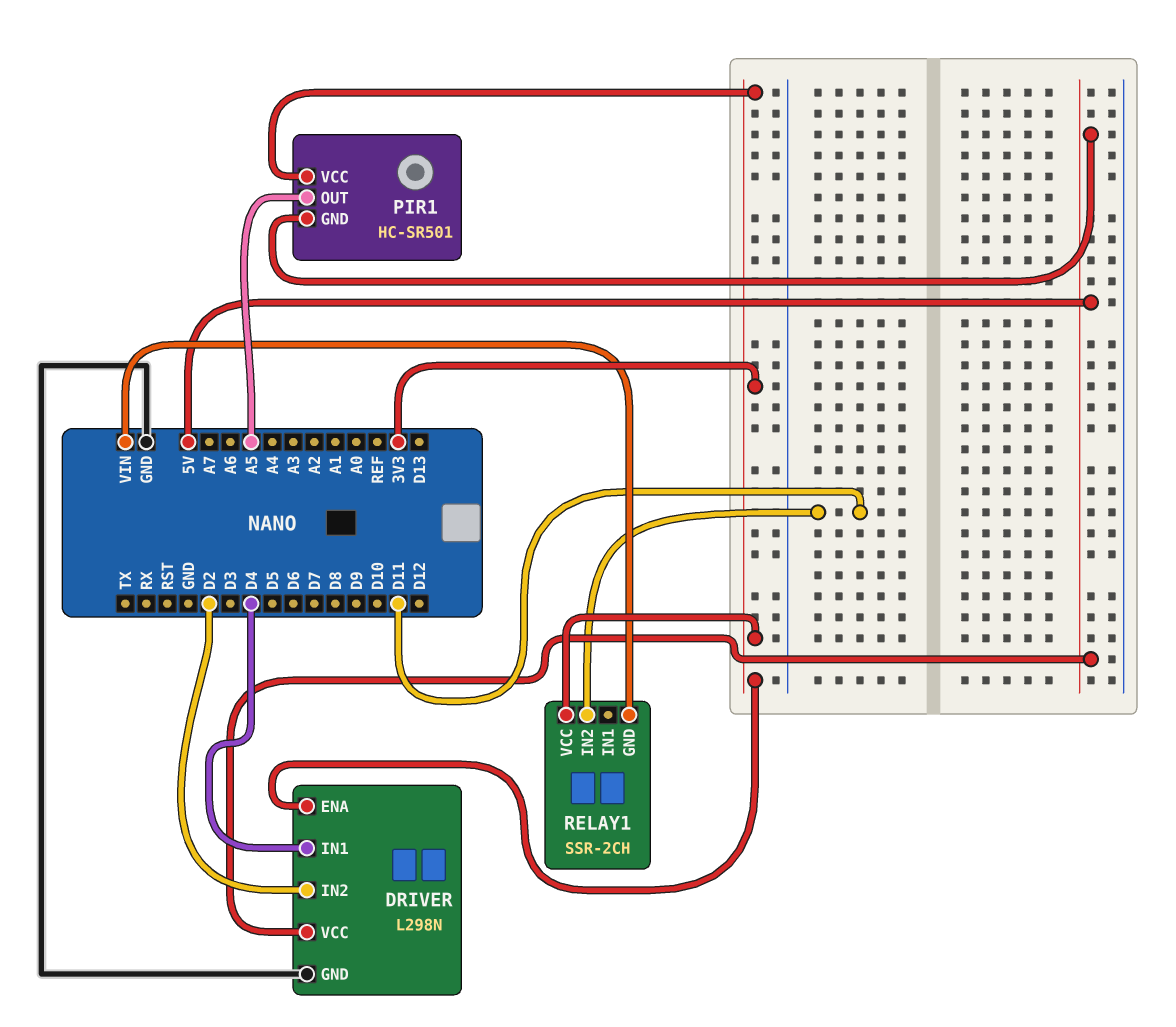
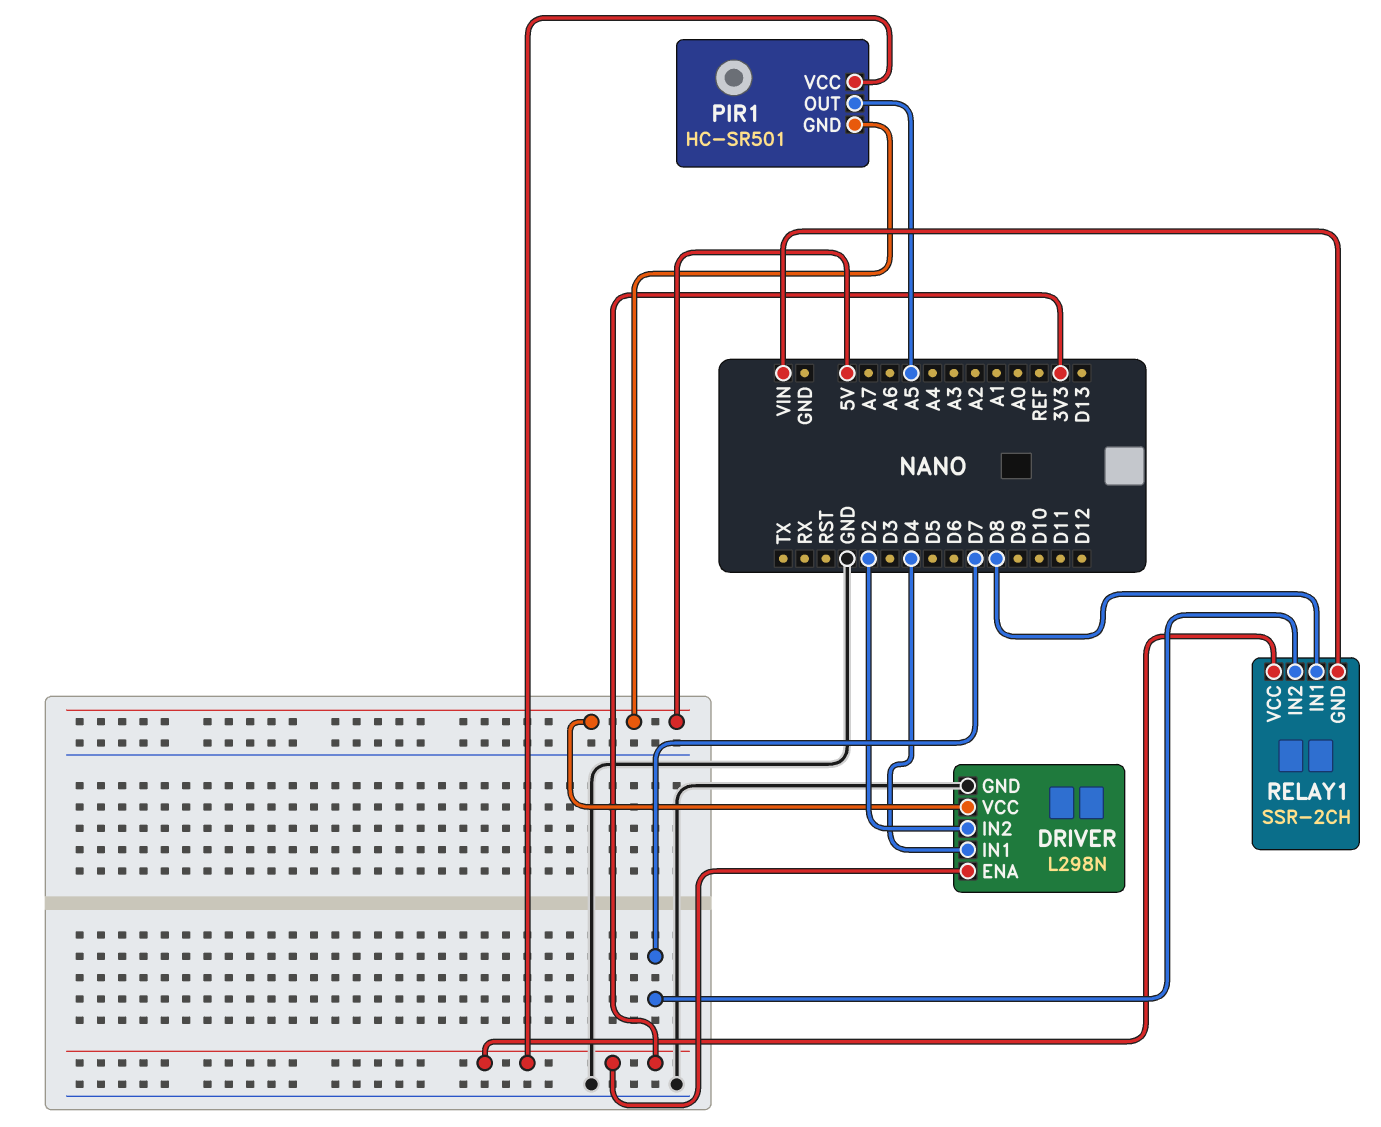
RELAY1 pin IN1: none -> D8
RELAY1 pin IN2: D11 -> D7

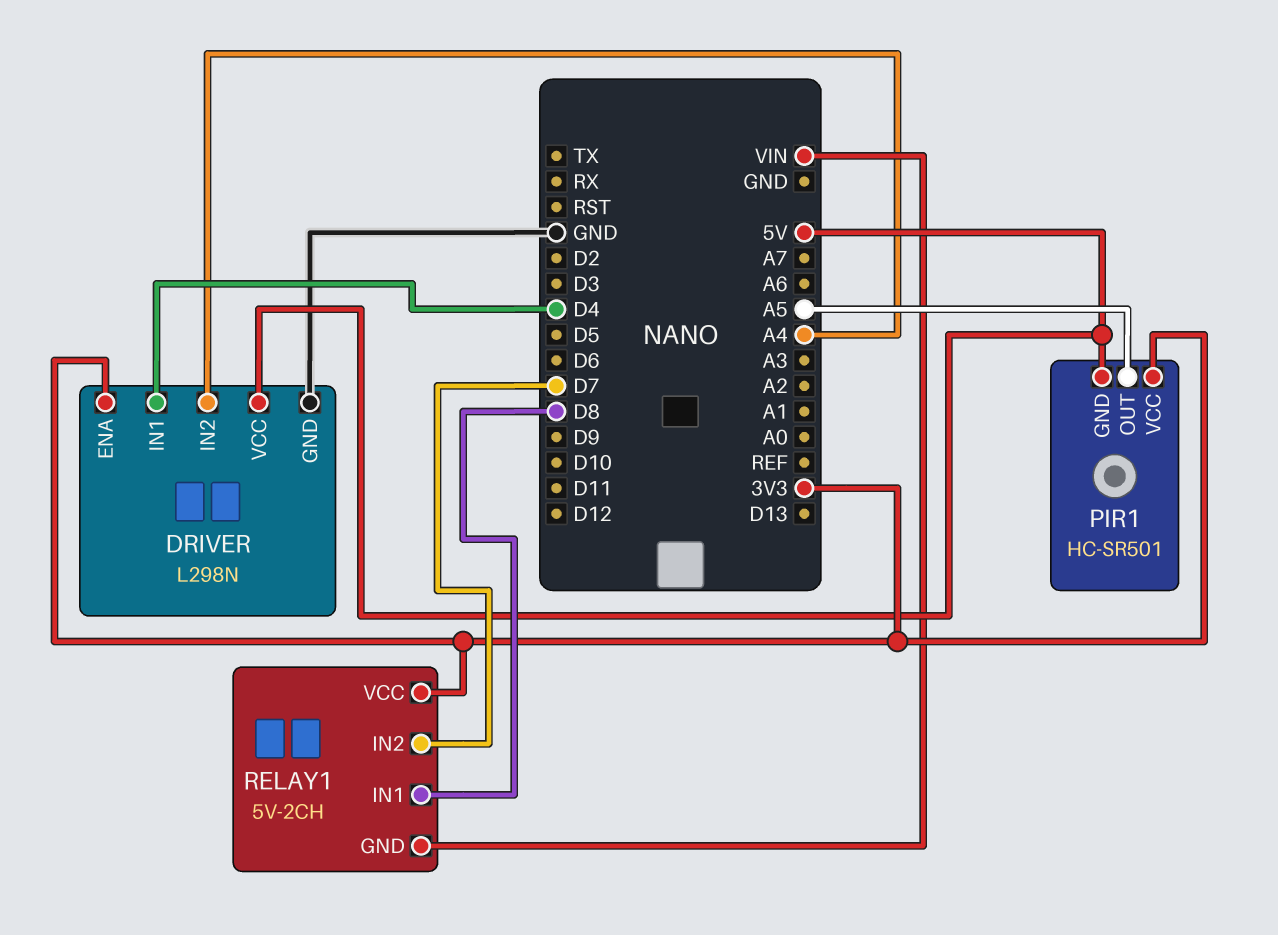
DRIVER pin IN2: D2 -> A4
RELAY1: SSR-2CH -> 5V-2CH

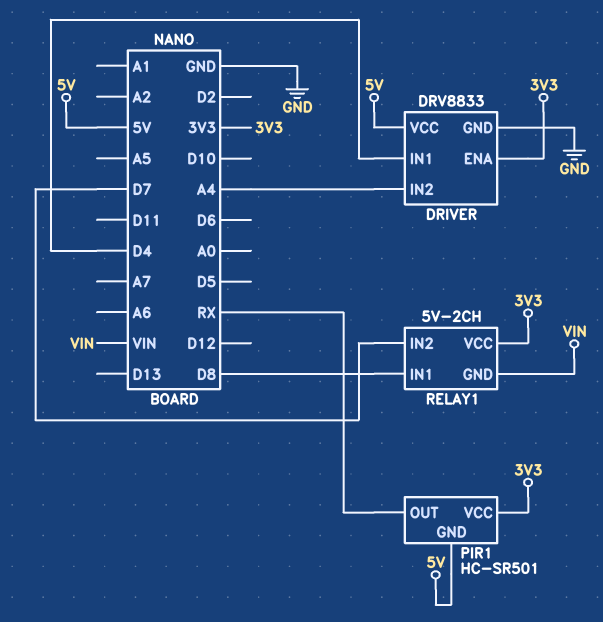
DRIVER: L298N -> DRV8833
PIR1 pin OUT: A5 -> RX

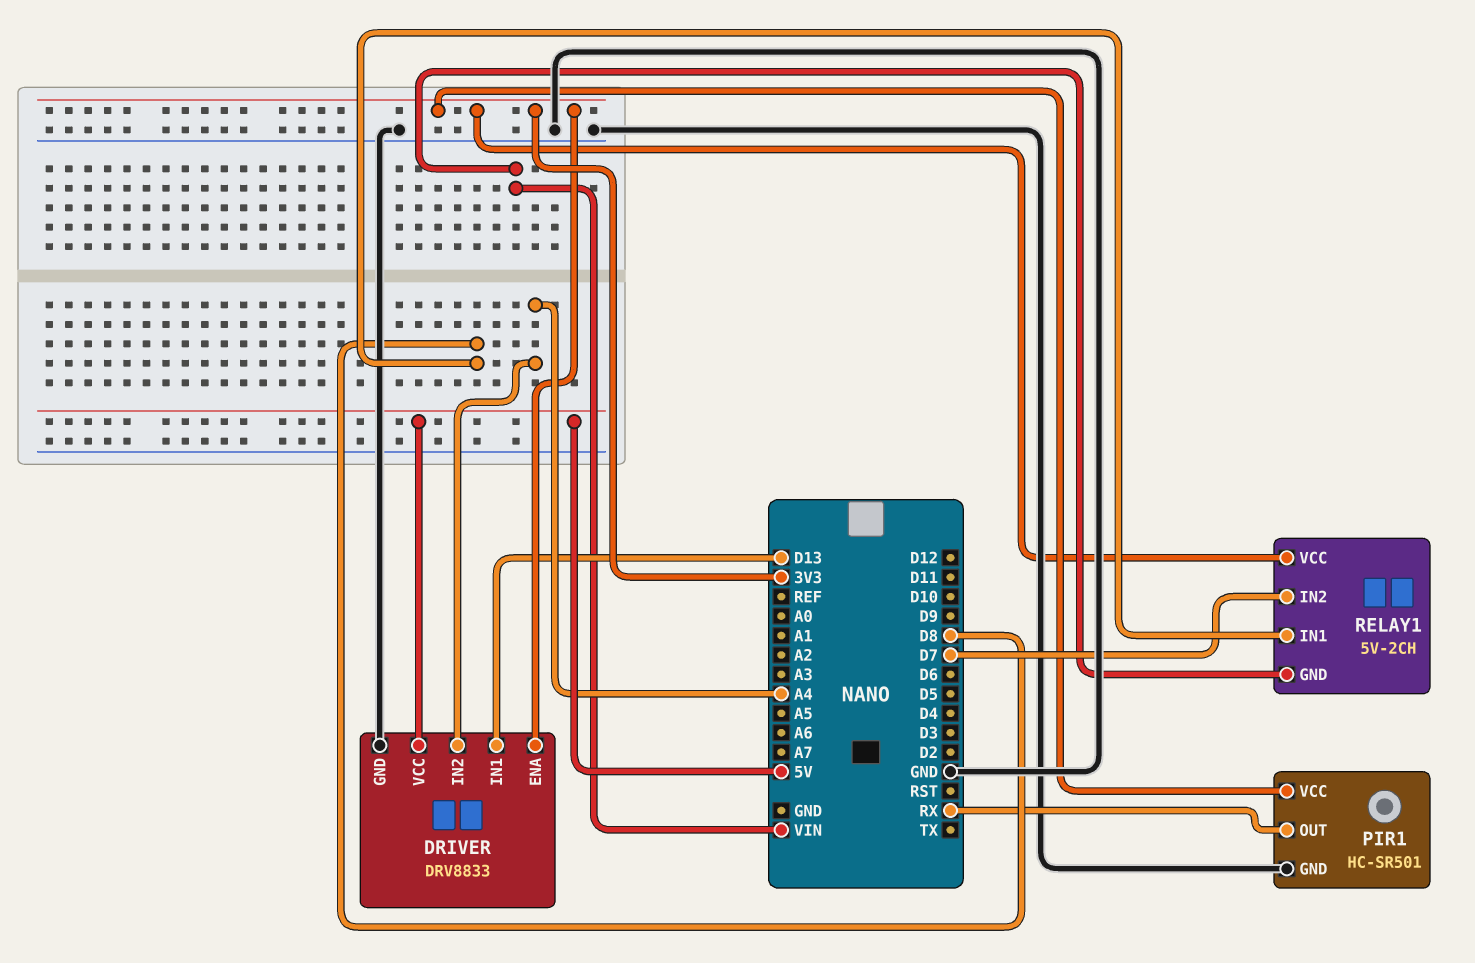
DRIVER pin IN1: D4 -> D13
PIR1 pin GND: 5V -> GND

